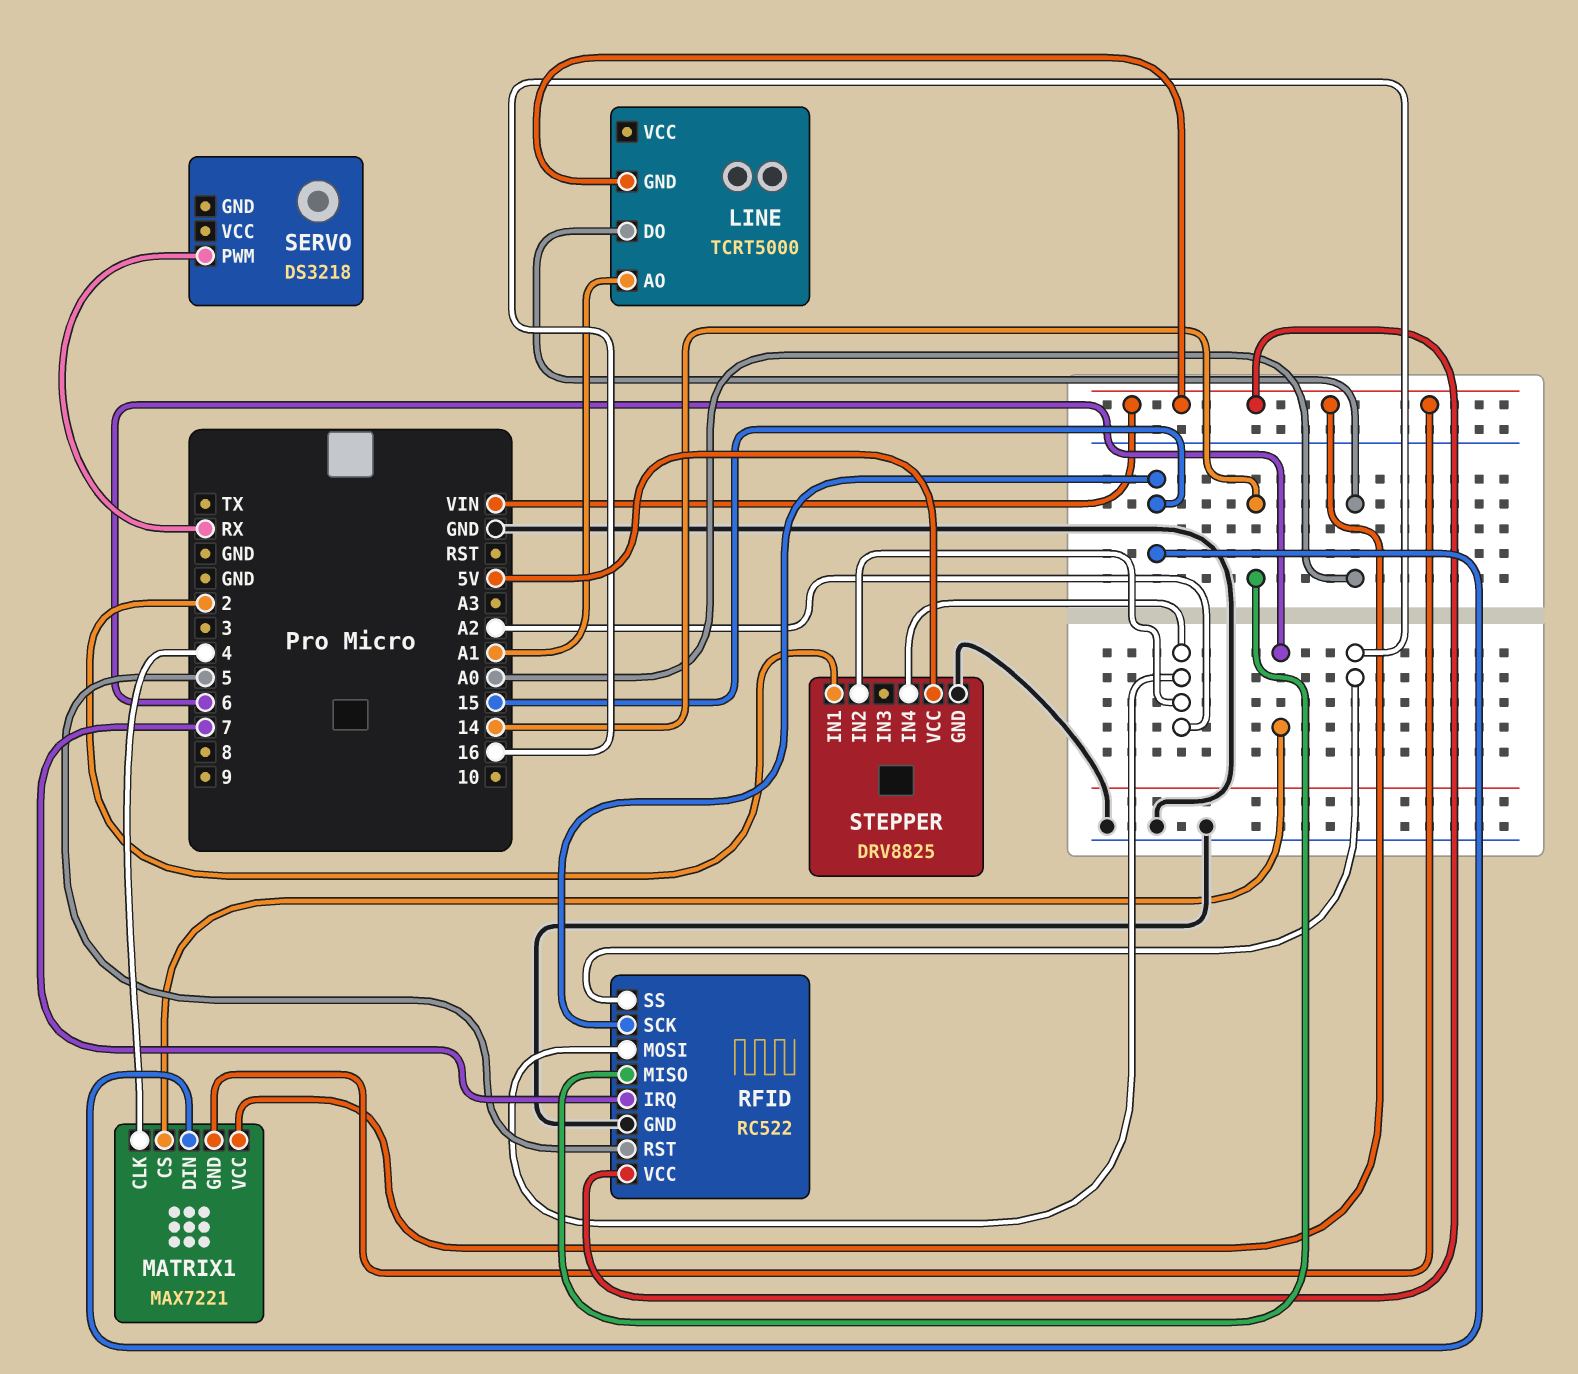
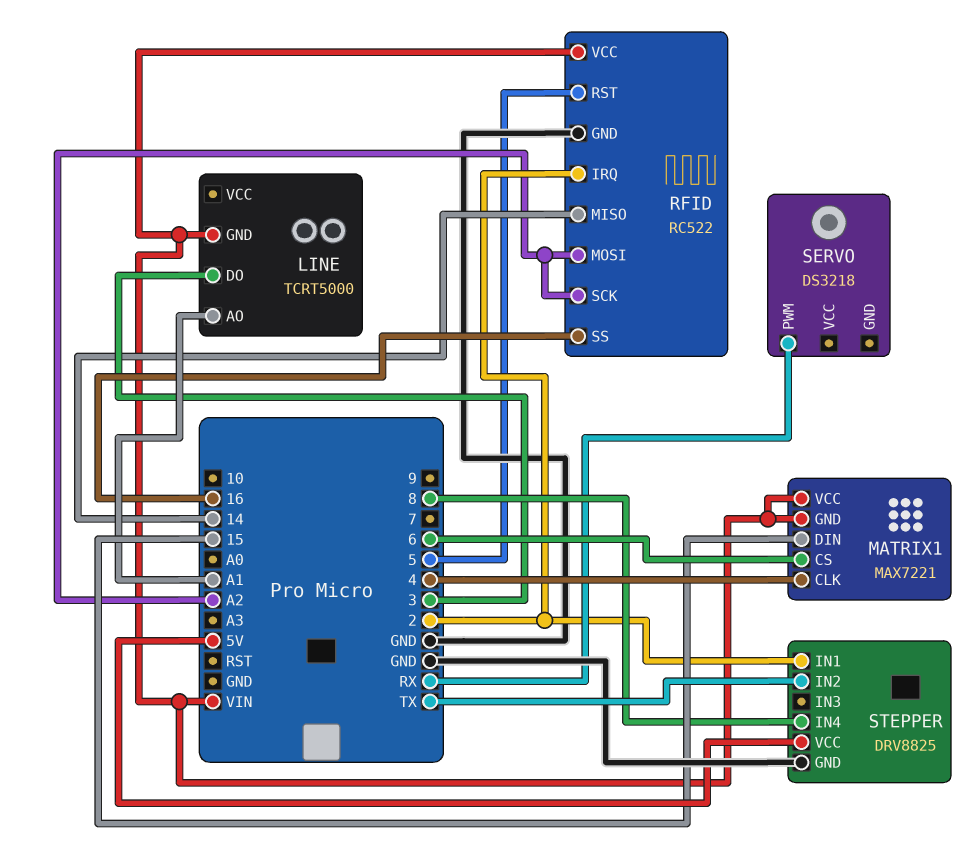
LINE pin DO: A0 -> 3
RFID pin IRQ: 7 -> 2
RFID pin SCK: 15 -> A2
STEPPER pin IN2: A2 -> TX
STEPPER pin IN4: A2 -> 8

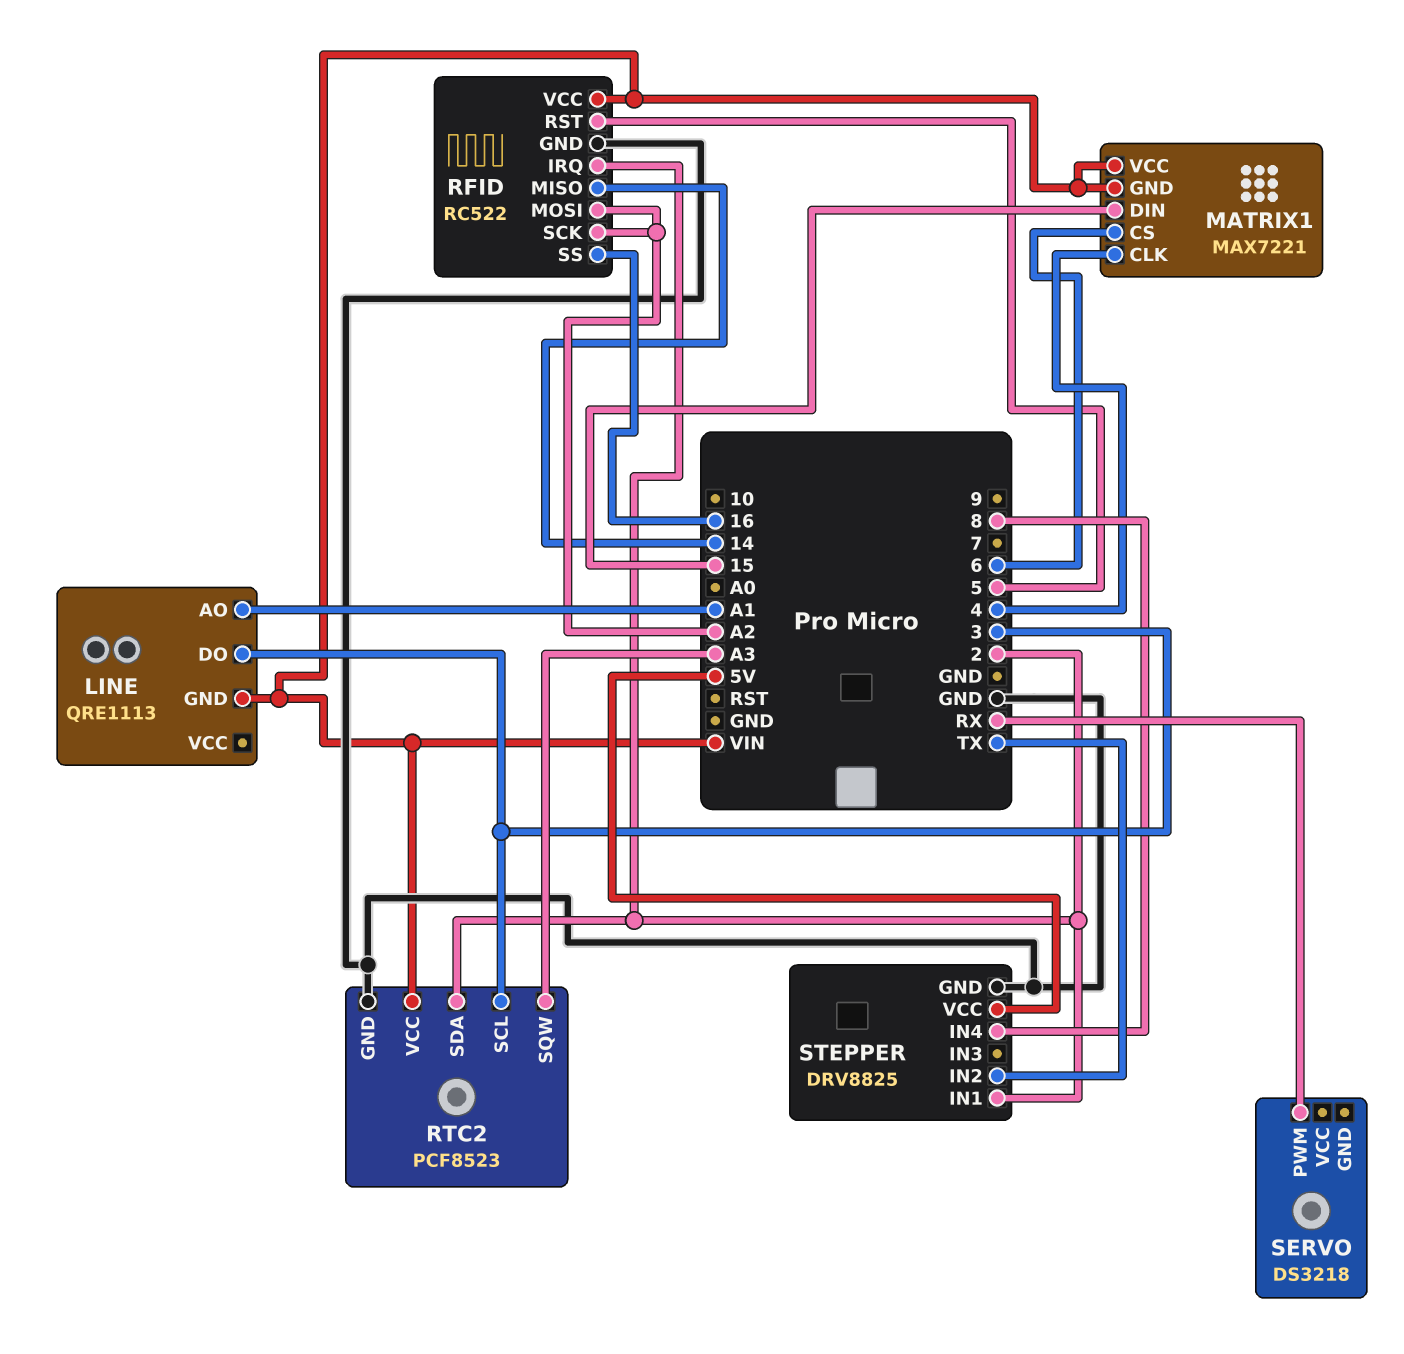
LINE: TCRT5000 -> QRE1113
RTC2: none -> PCF8523
RTC2 pin GND: none -> GND
RTC2 pin SCL: none -> 3
RTC2 pin SDA: none -> 2
RTC2 pin SQW: none -> A3
RTC2 pin VCC: none -> VIN

